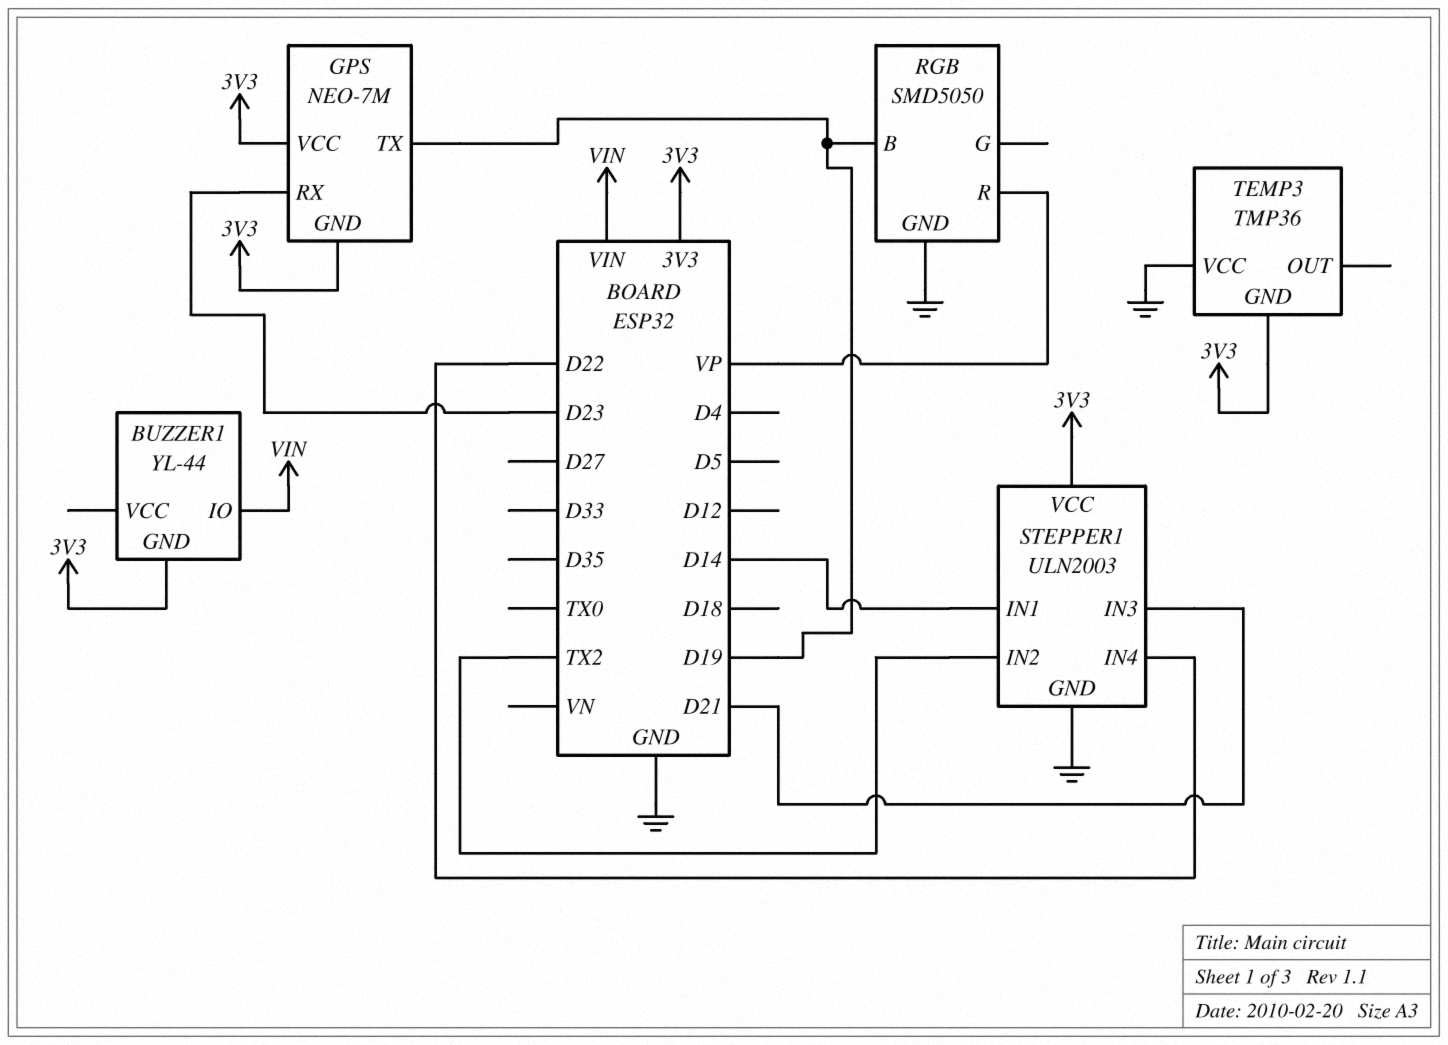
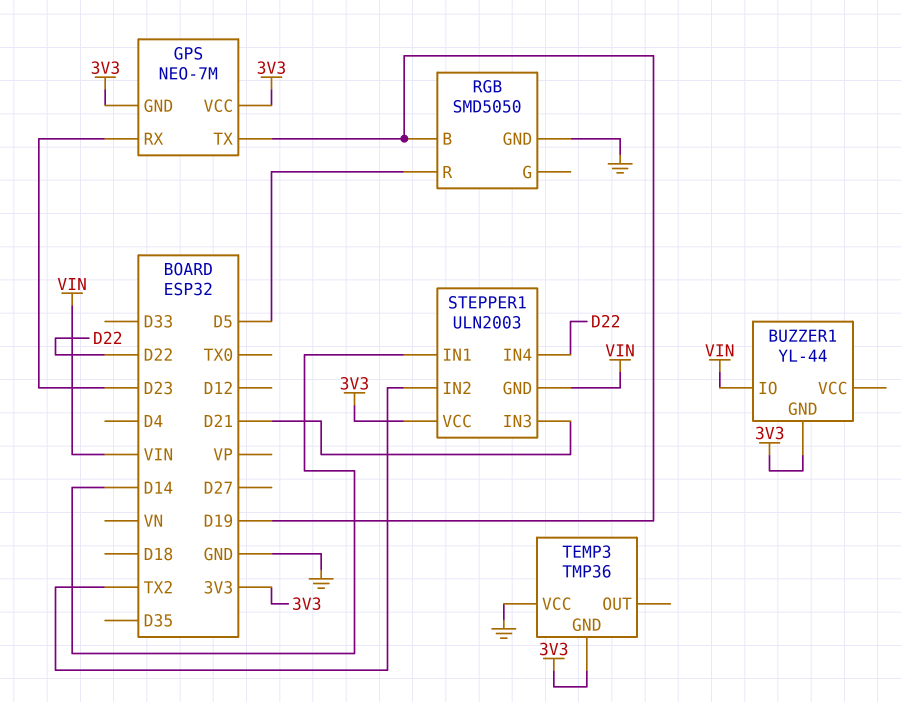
RGB pin R: VP -> D5
STEPPER1 pin GND: GND -> VIN

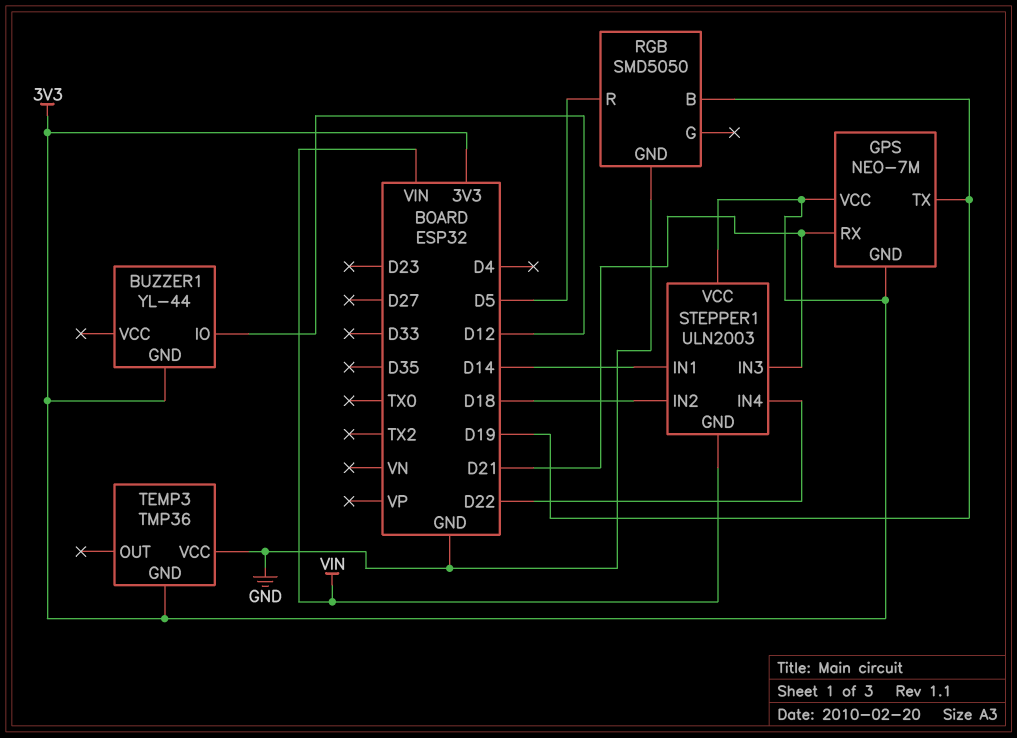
BUZZER1 pin IO: VIN -> D12
GPS pin RX: D23 -> D21
STEPPER1 pin IN2: TX2 -> D18

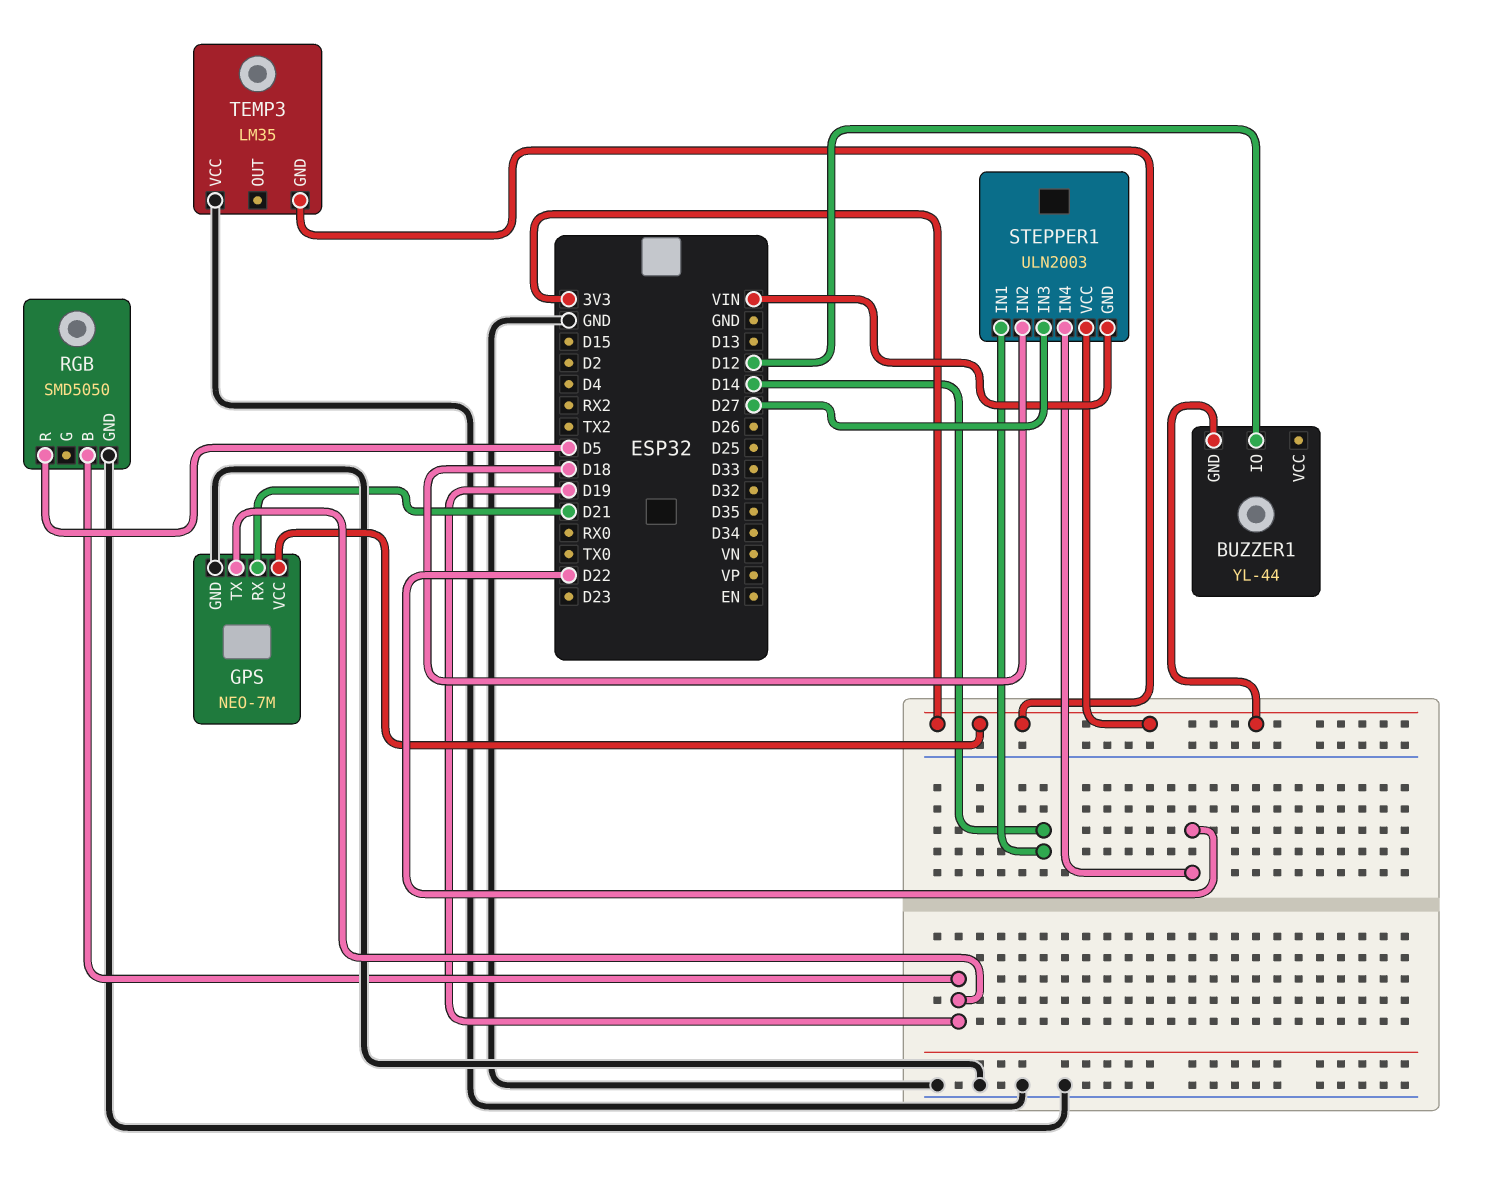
GPS pin GND: 3V3 -> GND
STEPPER1 pin IN3: D21 -> D27
TEMP3: TMP36 -> LM35

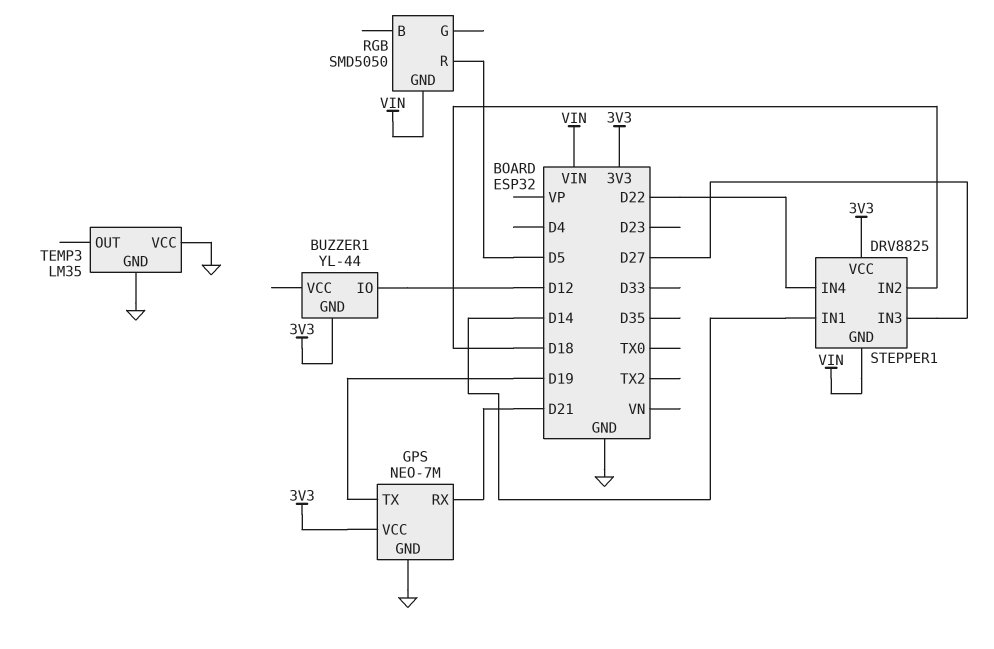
RGB pin B: D19 -> none
RGB pin GND: GND -> VIN
STEPPER1: ULN2003 -> DRV8825
TEMP3 pin GND: 3V3 -> GND

